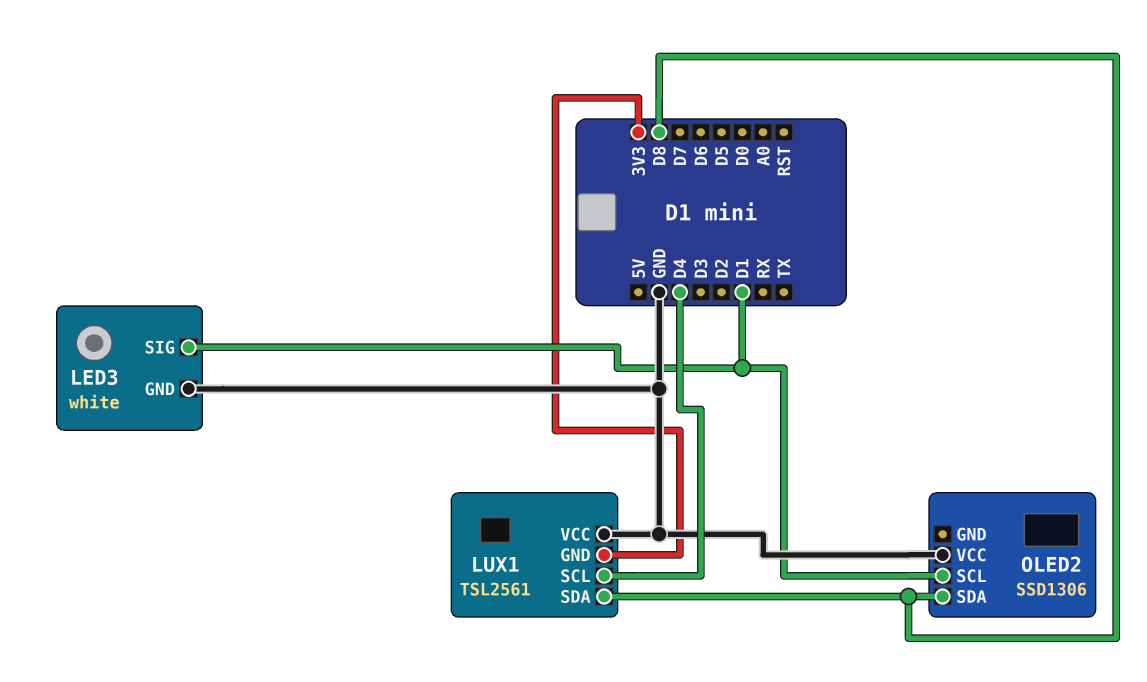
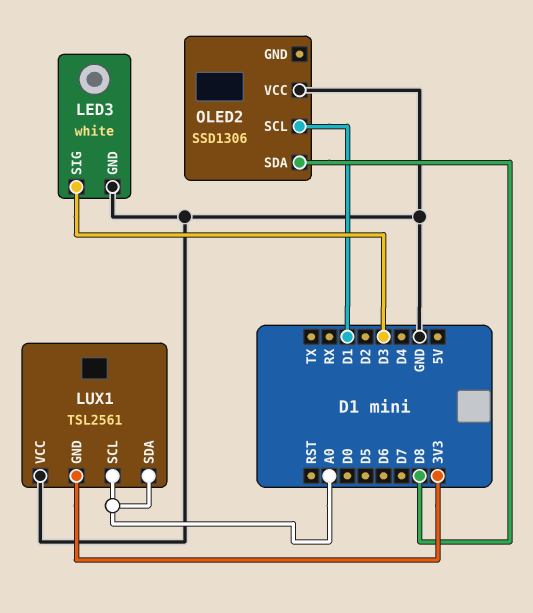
LED3 pin SIG: D1 -> D3
LUX1 pin SCL: D4 -> A0
LUX1 pin SDA: D8 -> A0

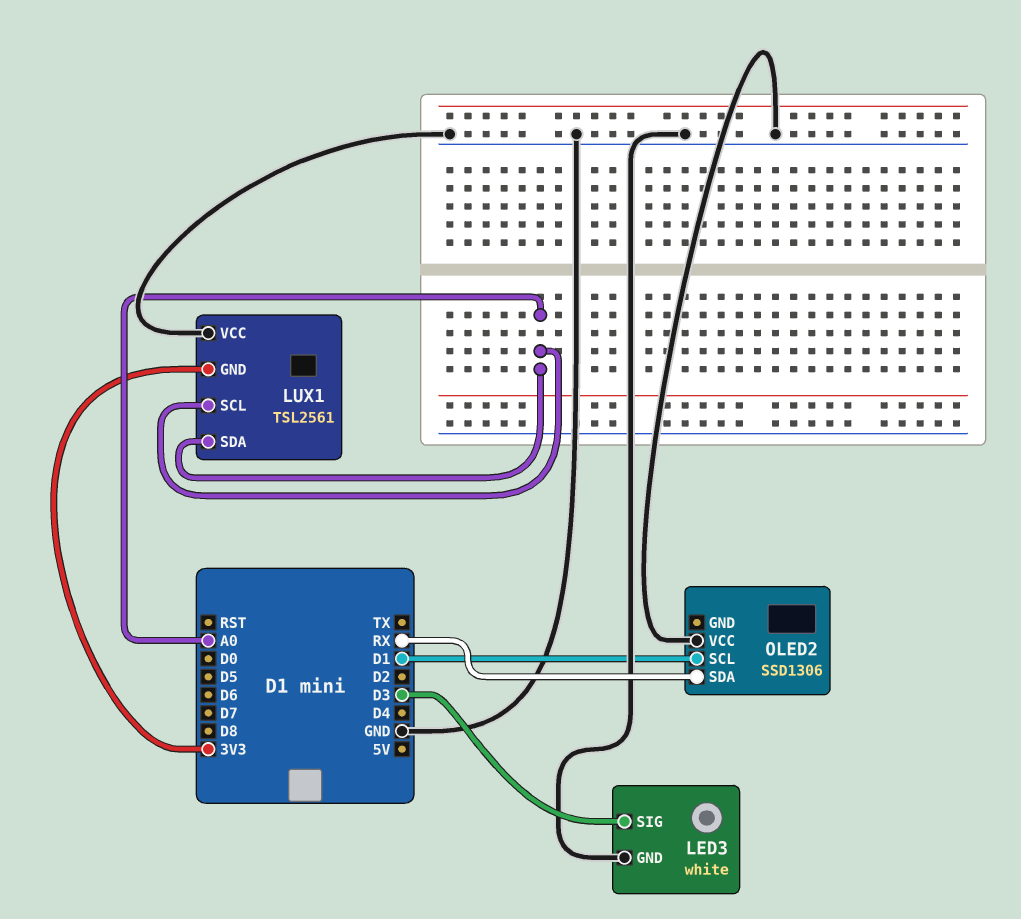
OLED2 pin SDA: D8 -> RX

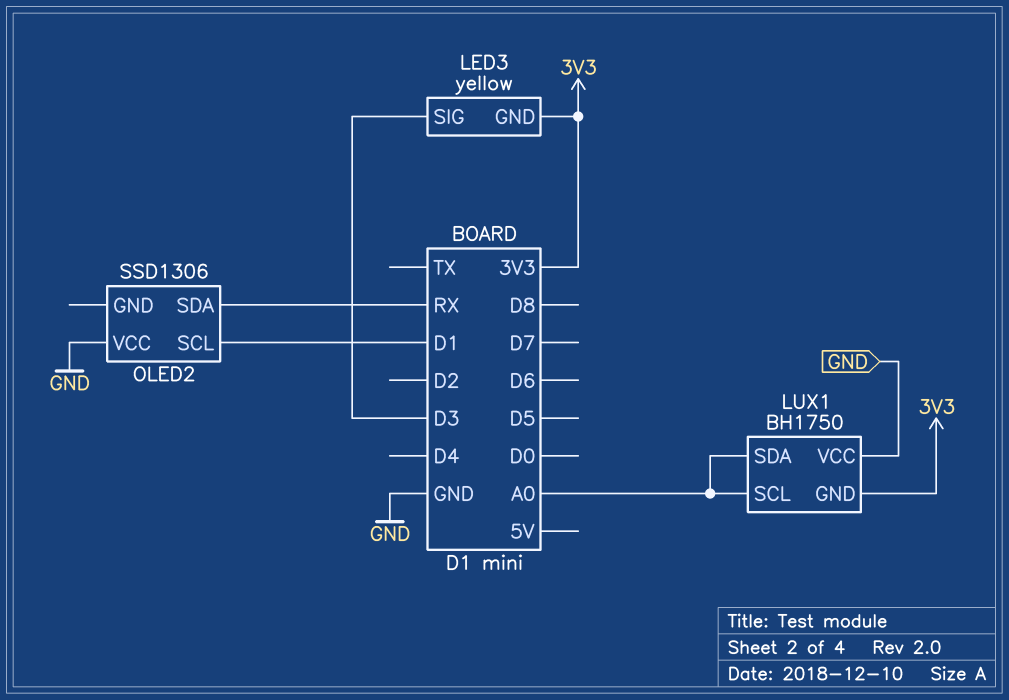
LED3: white -> yellow
LED3 pin GND: GND -> 3V3
LUX1: TSL2561 -> BH1750

